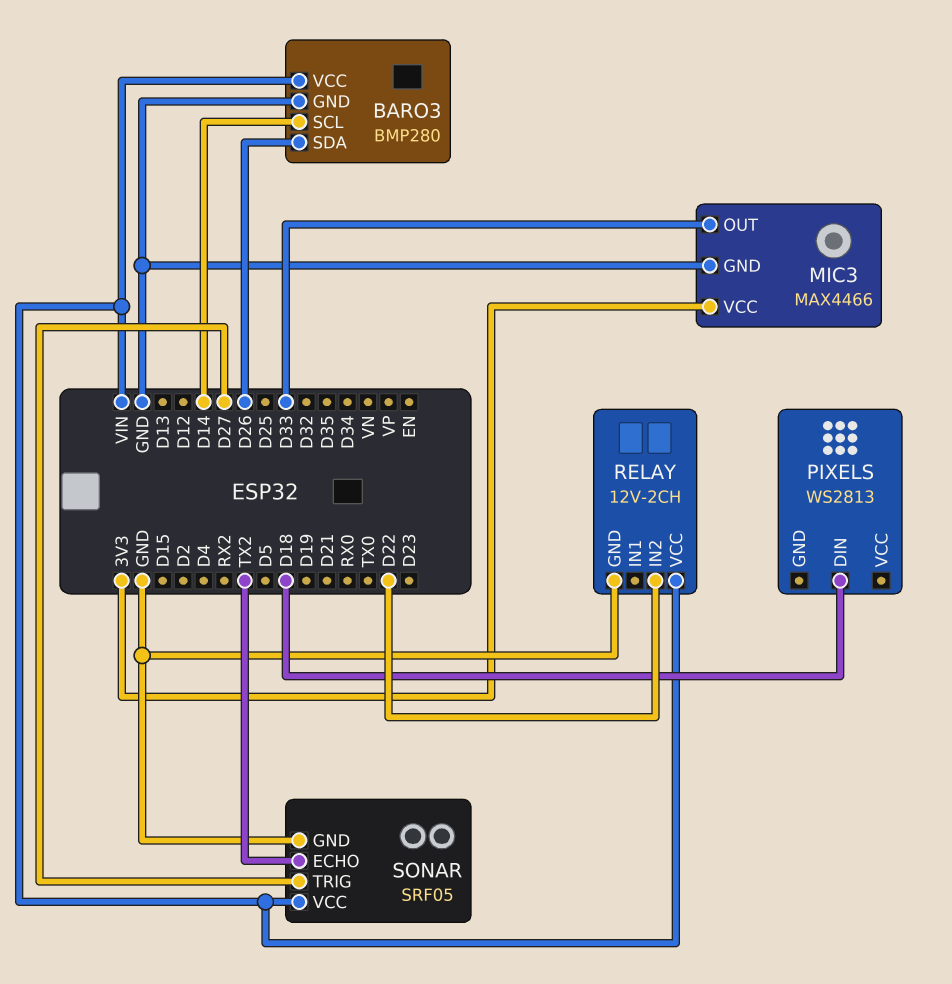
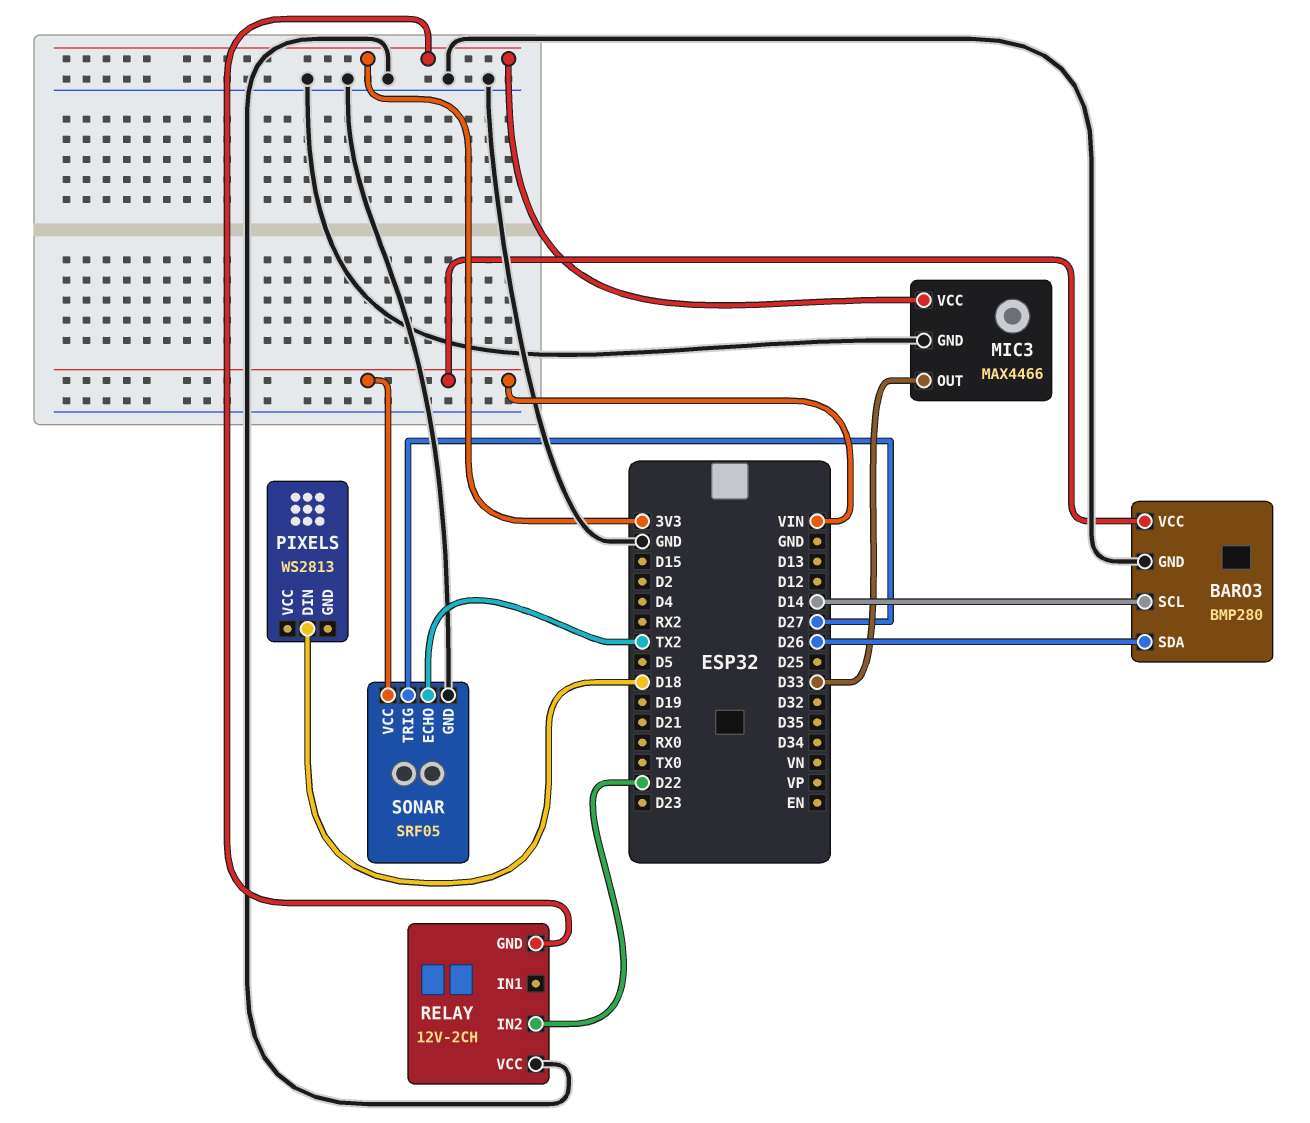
RELAY pin GND: GND -> 3V3
RELAY pin VCC: VIN -> GND

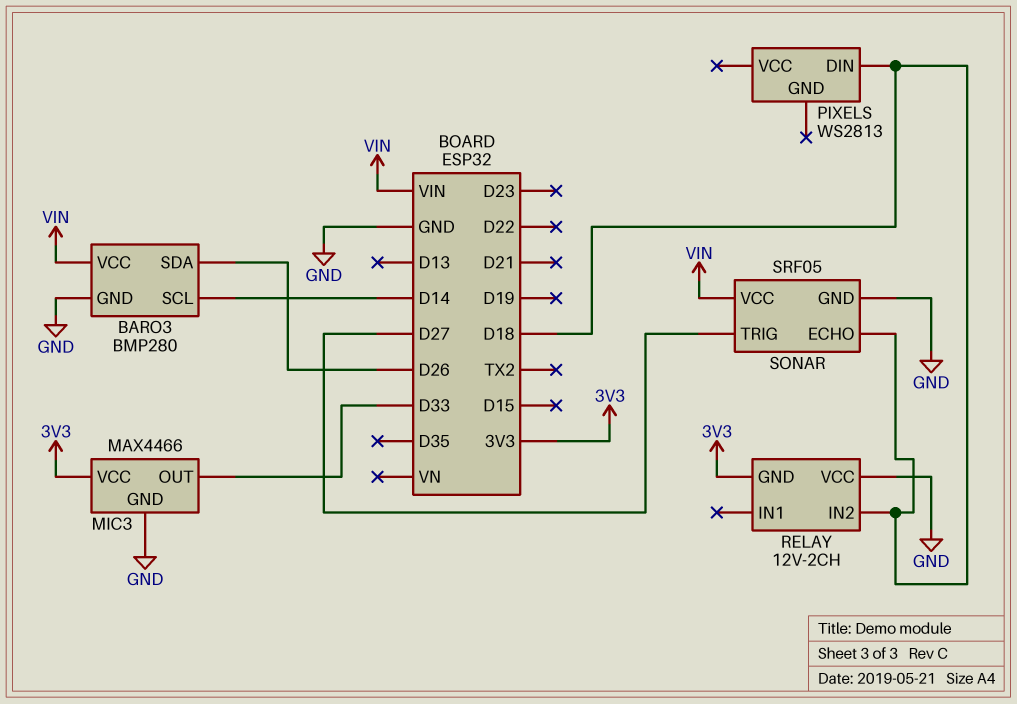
RELAY pin IN2: D22 -> D18
SONAR pin ECHO: TX2 -> D18

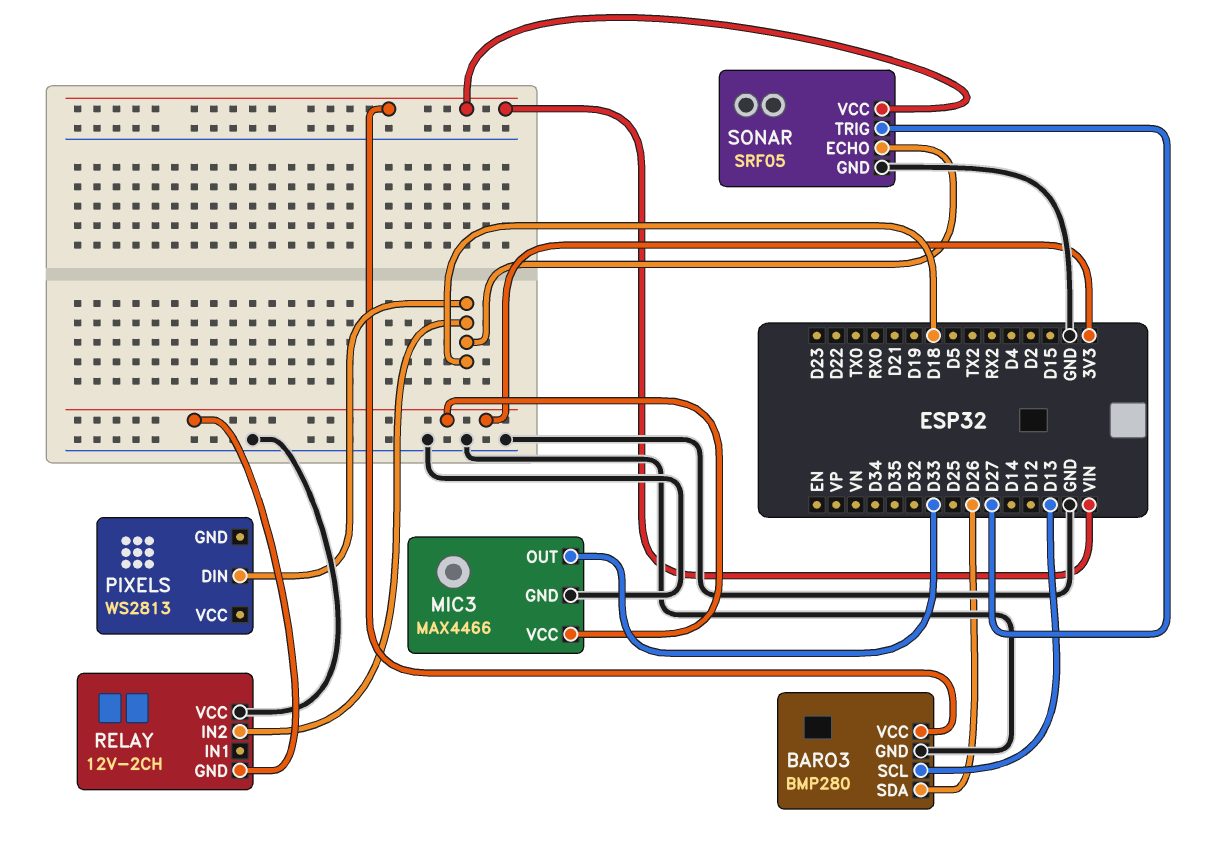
BARO3 pin SCL: D14 -> D13

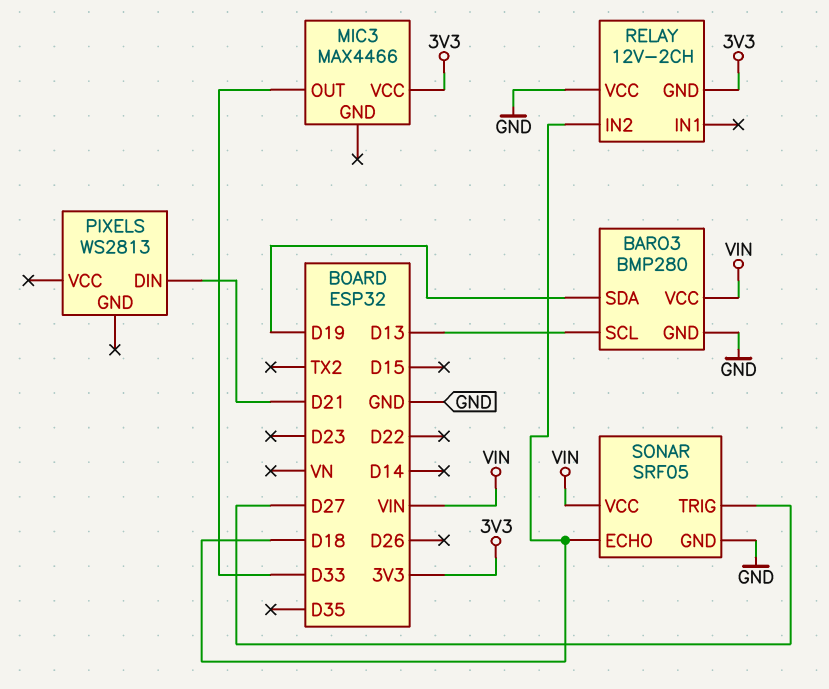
BARO3 pin SDA: D26 -> D19
MIC3 pin GND: GND -> none
PIXELS pin DIN: D18 -> D21

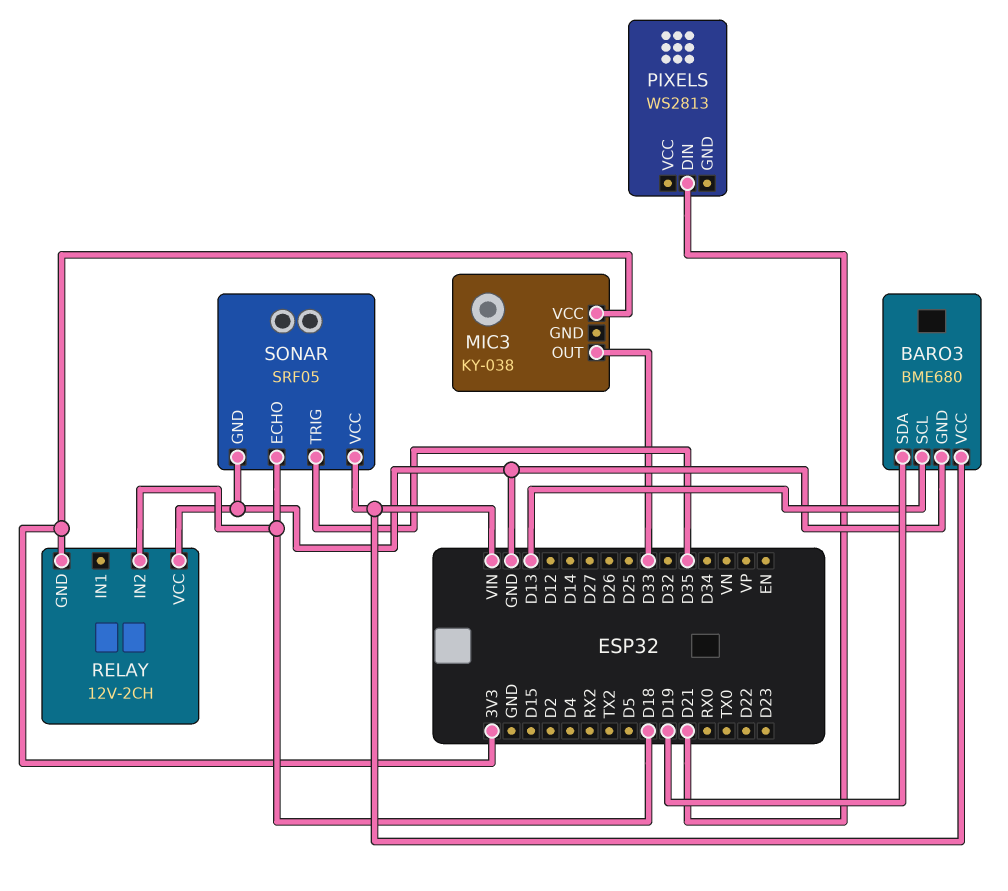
BARO3: BMP280 -> BME680
MIC3: MAX4466 -> KY-038
SONAR pin TRIG: D27 -> D35

